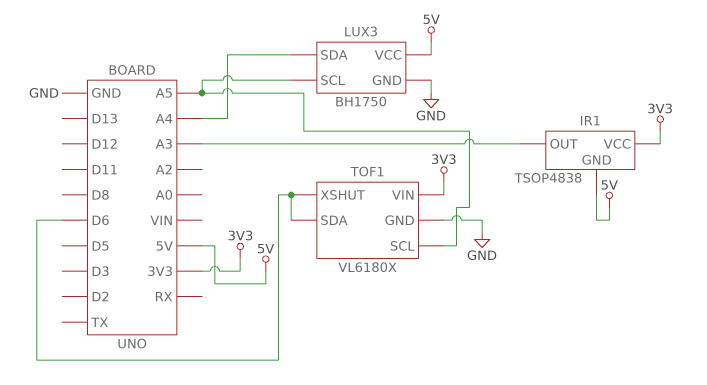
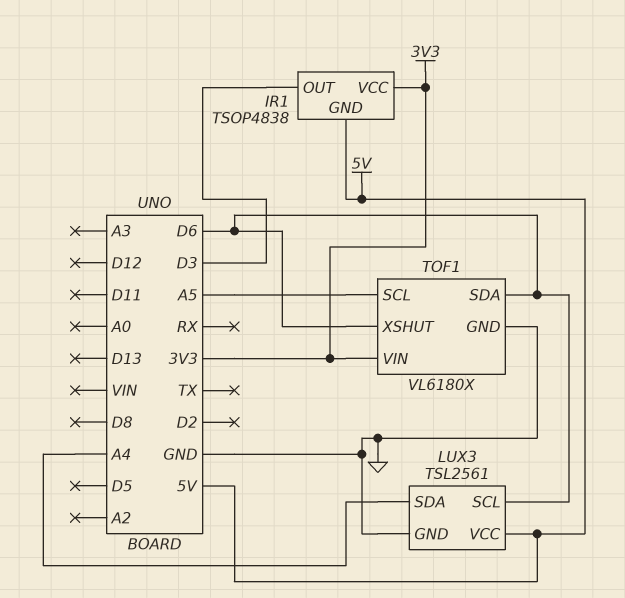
IR1 pin OUT: A3 -> D3
LUX3: BH1750 -> TSL2561
LUX3 pin SCL: A5 -> D6

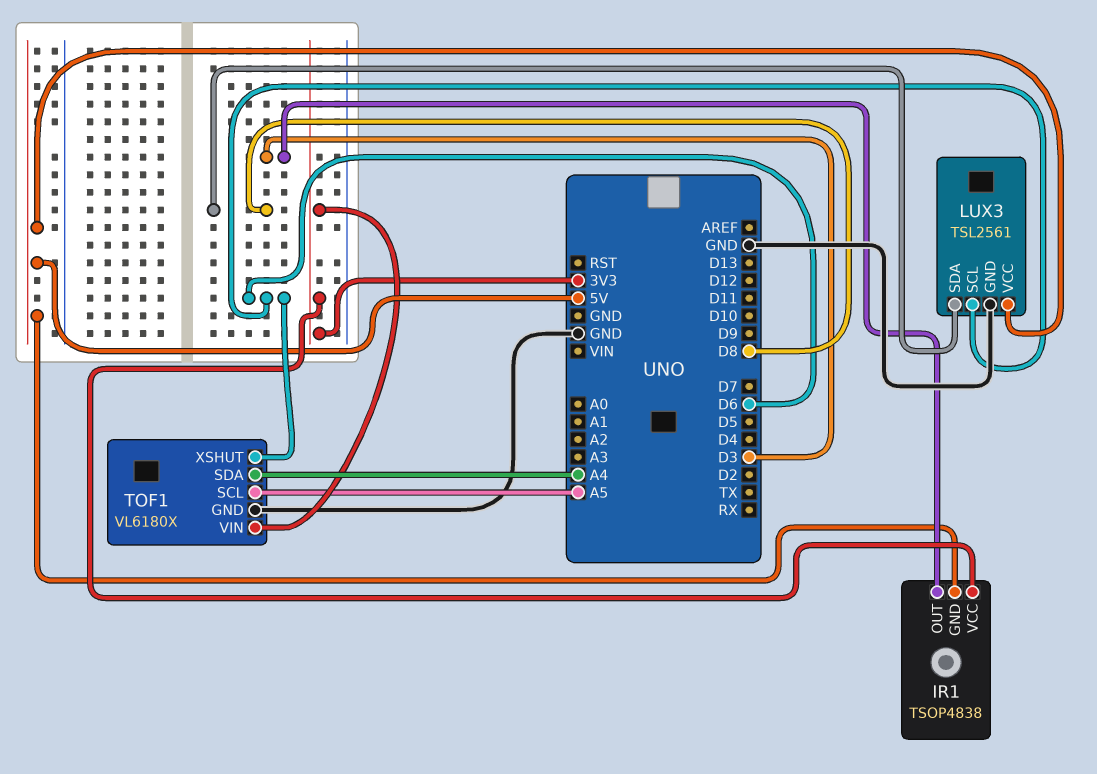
LUX3 pin SDA: A4 -> D8
TOF1 pin SDA: D6 -> A4

